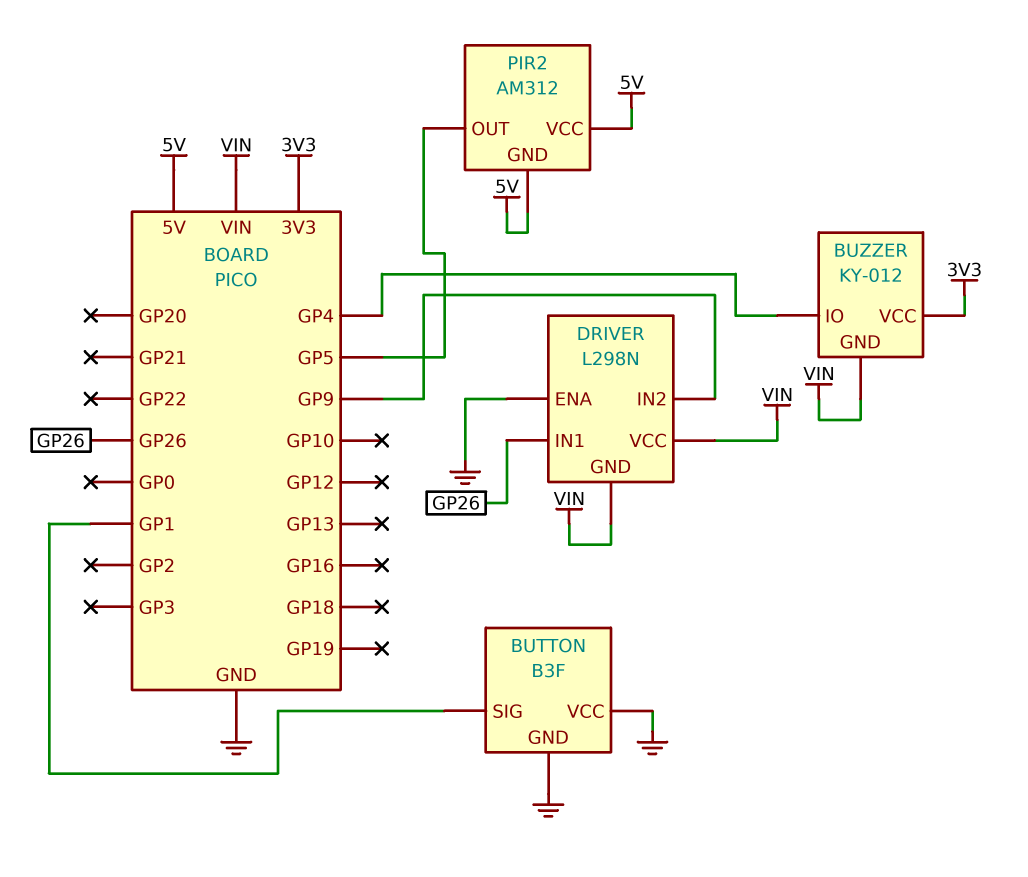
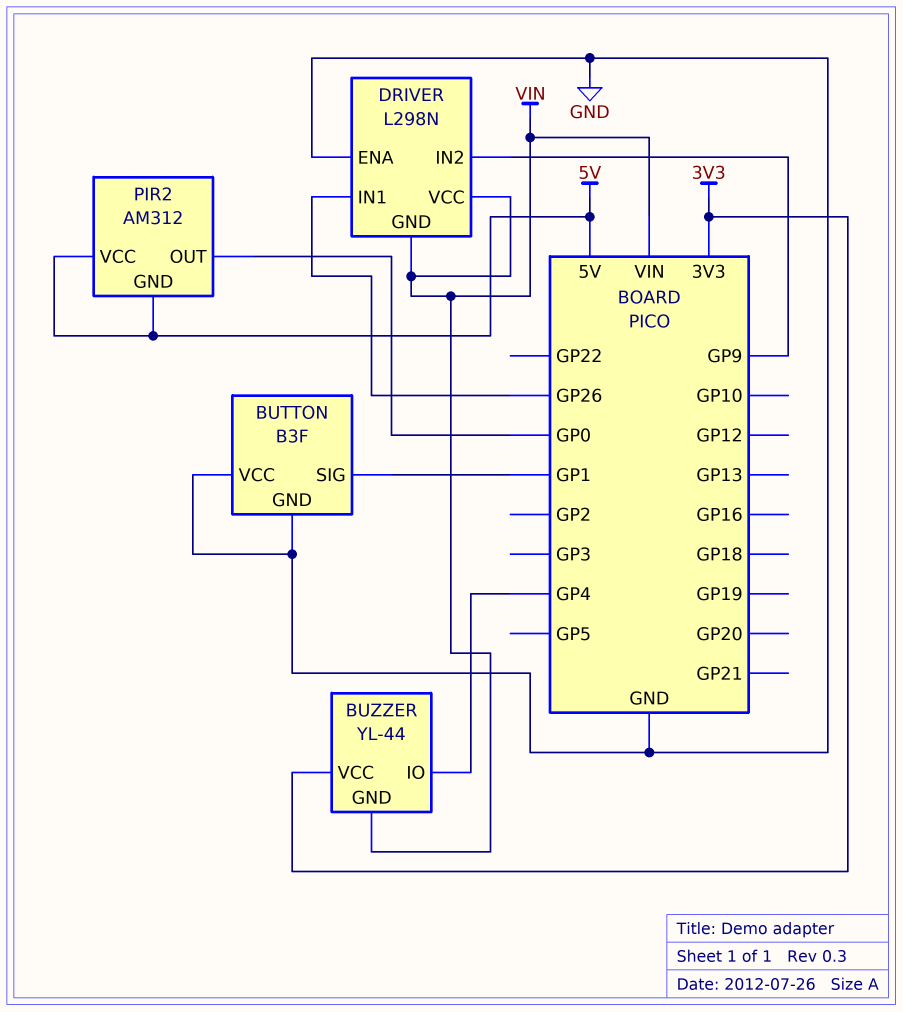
BUZZER: KY-012 -> YL-44
PIR2 pin OUT: GP5 -> GP0

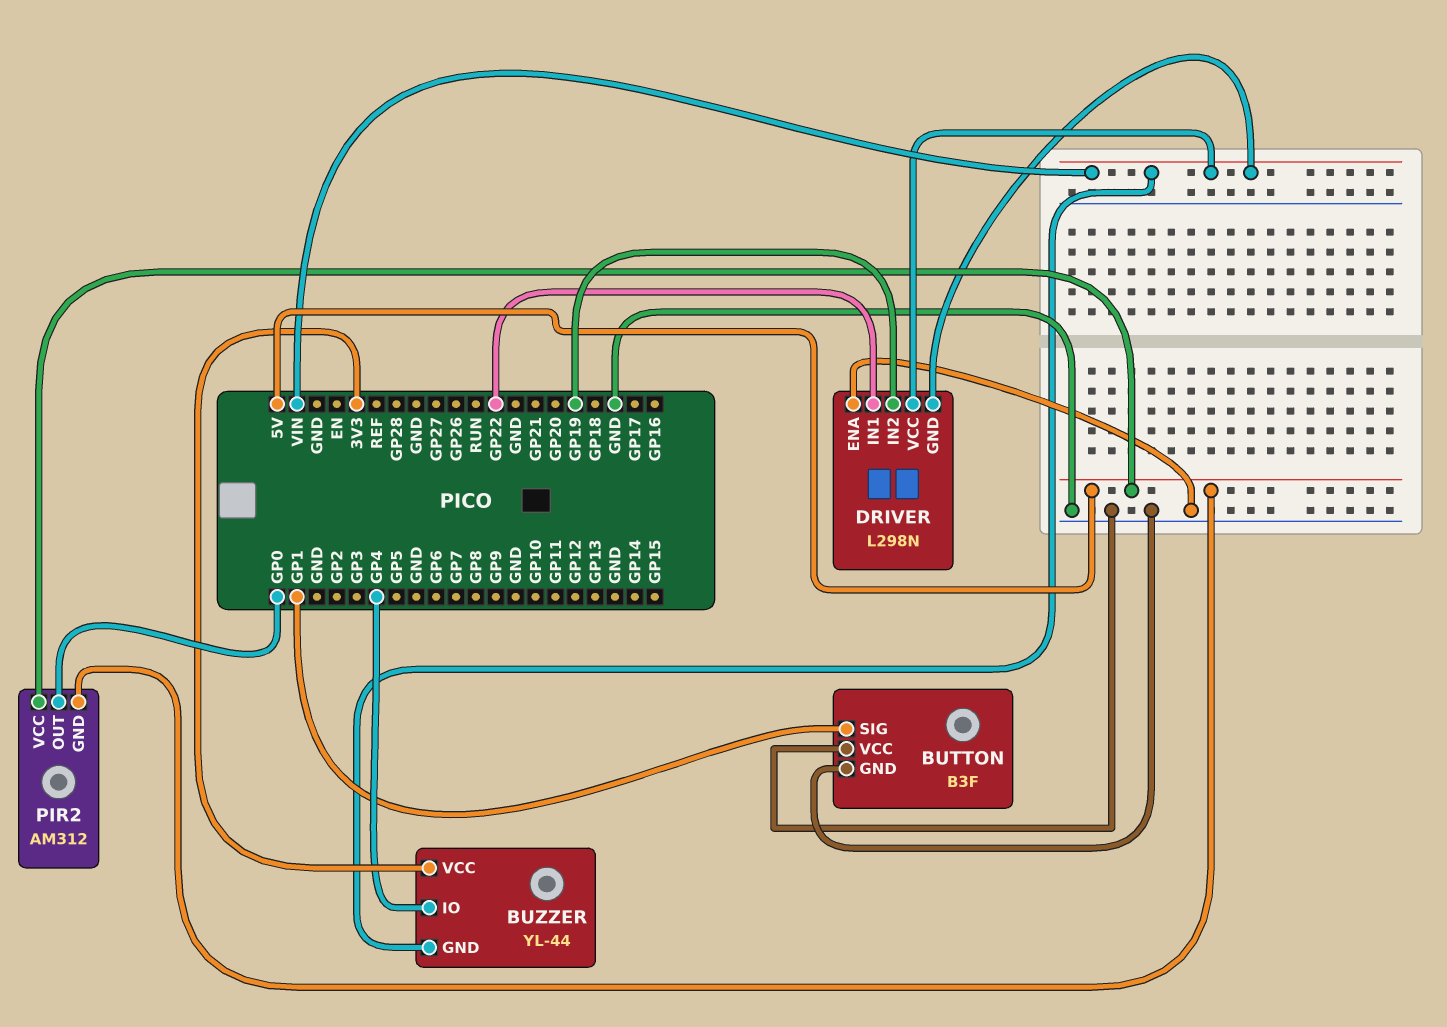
DRIVER pin IN1: GP26 -> GP22
DRIVER pin IN2: GP9 -> GP19

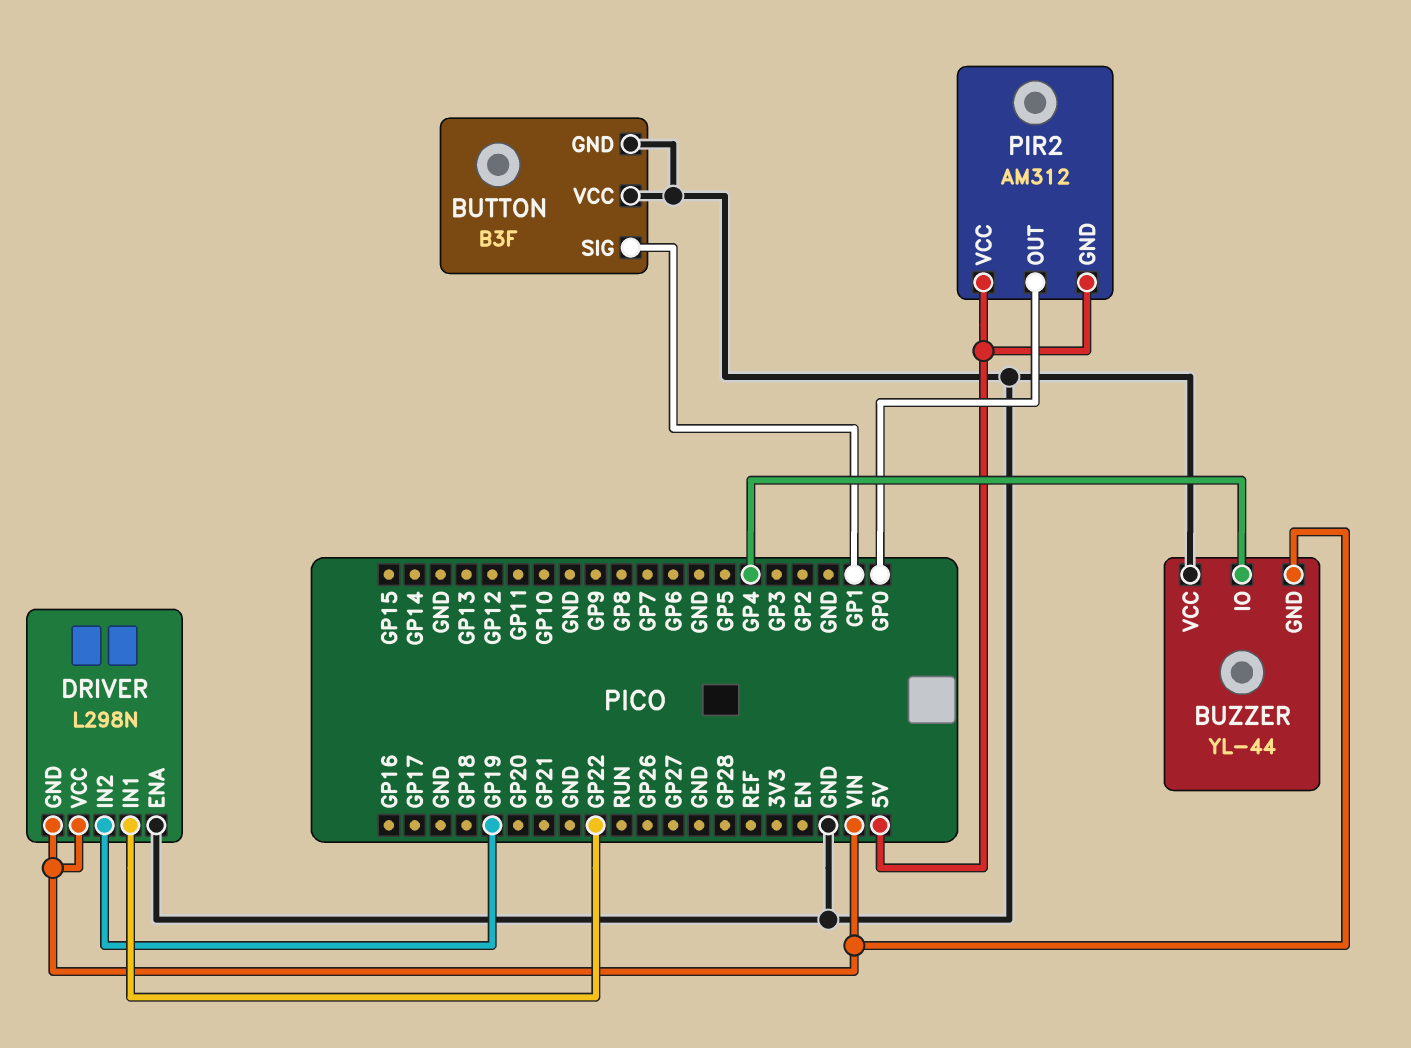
BUZZER pin VCC: 3V3 -> GND

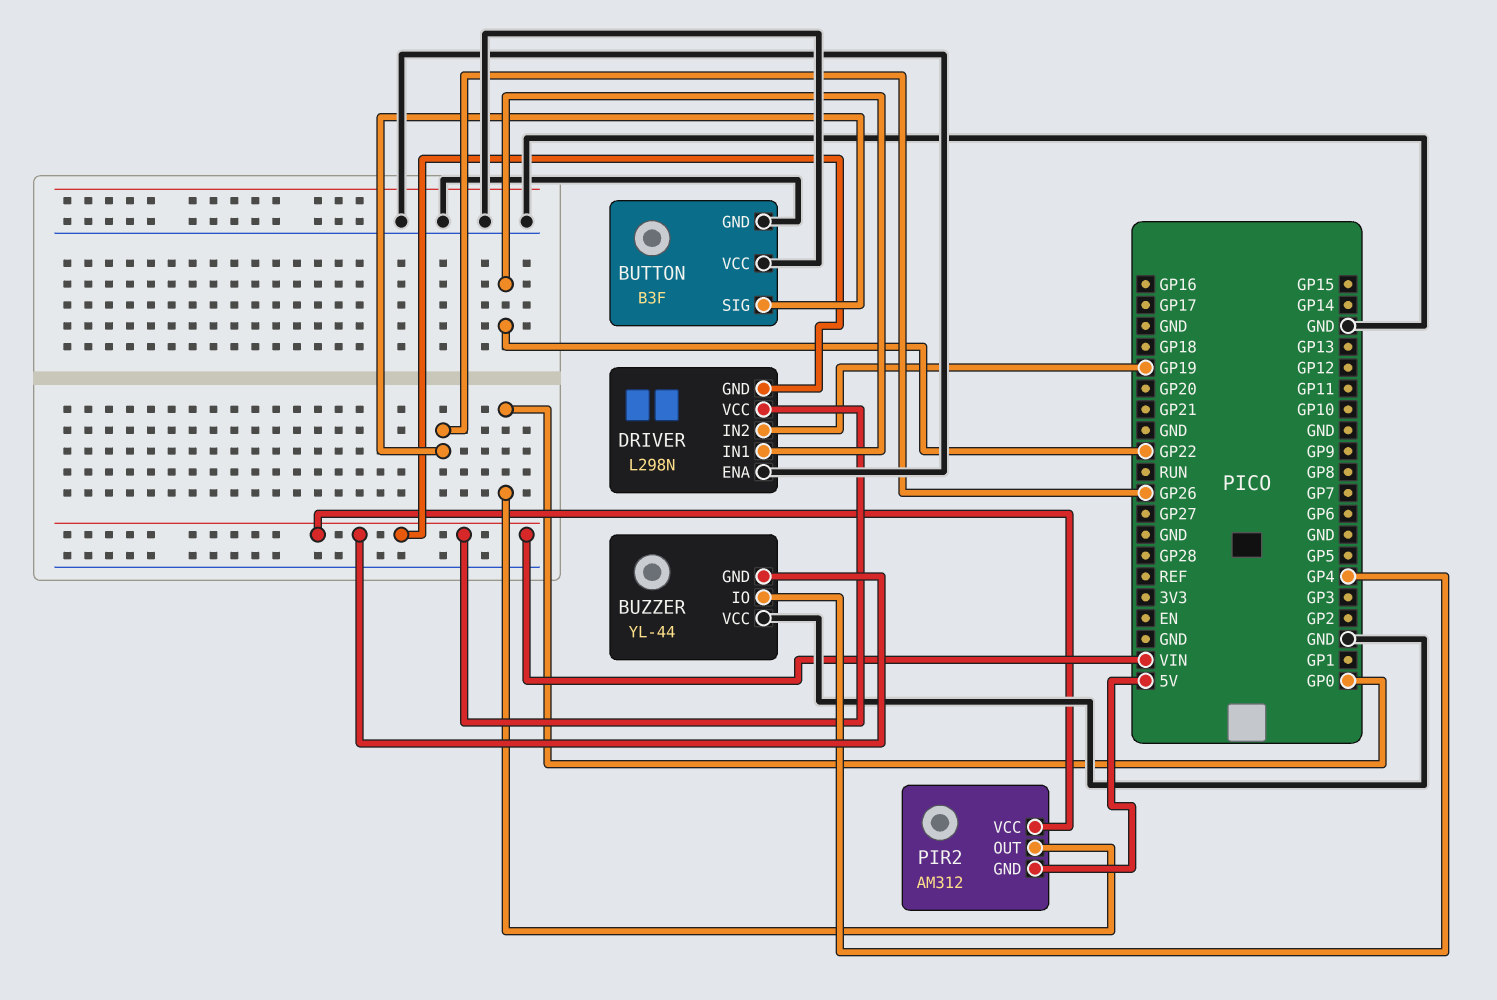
BUTTON pin SIG: GP1 -> GP26
PIR2 pin VCC: 5V -> VIN

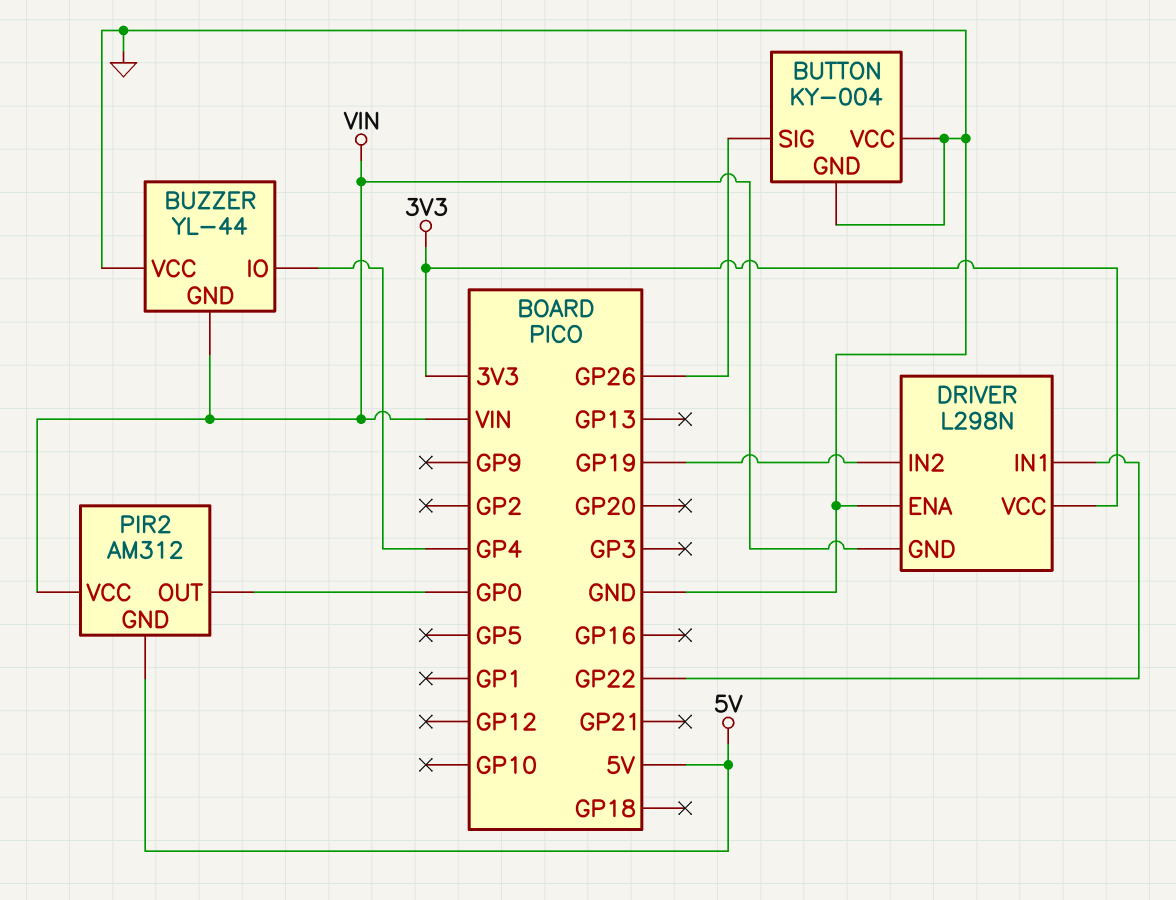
BUTTON: B3F -> KY-004
DRIVER pin VCC: VIN -> 3V3

